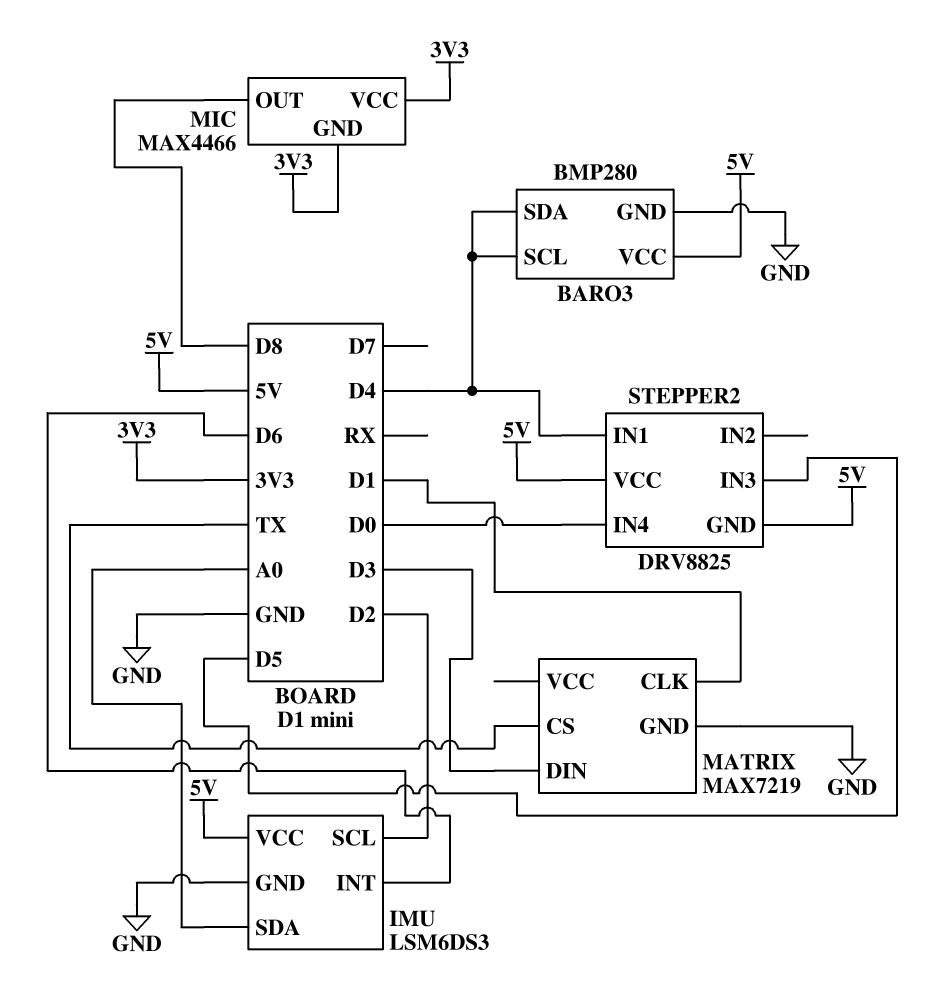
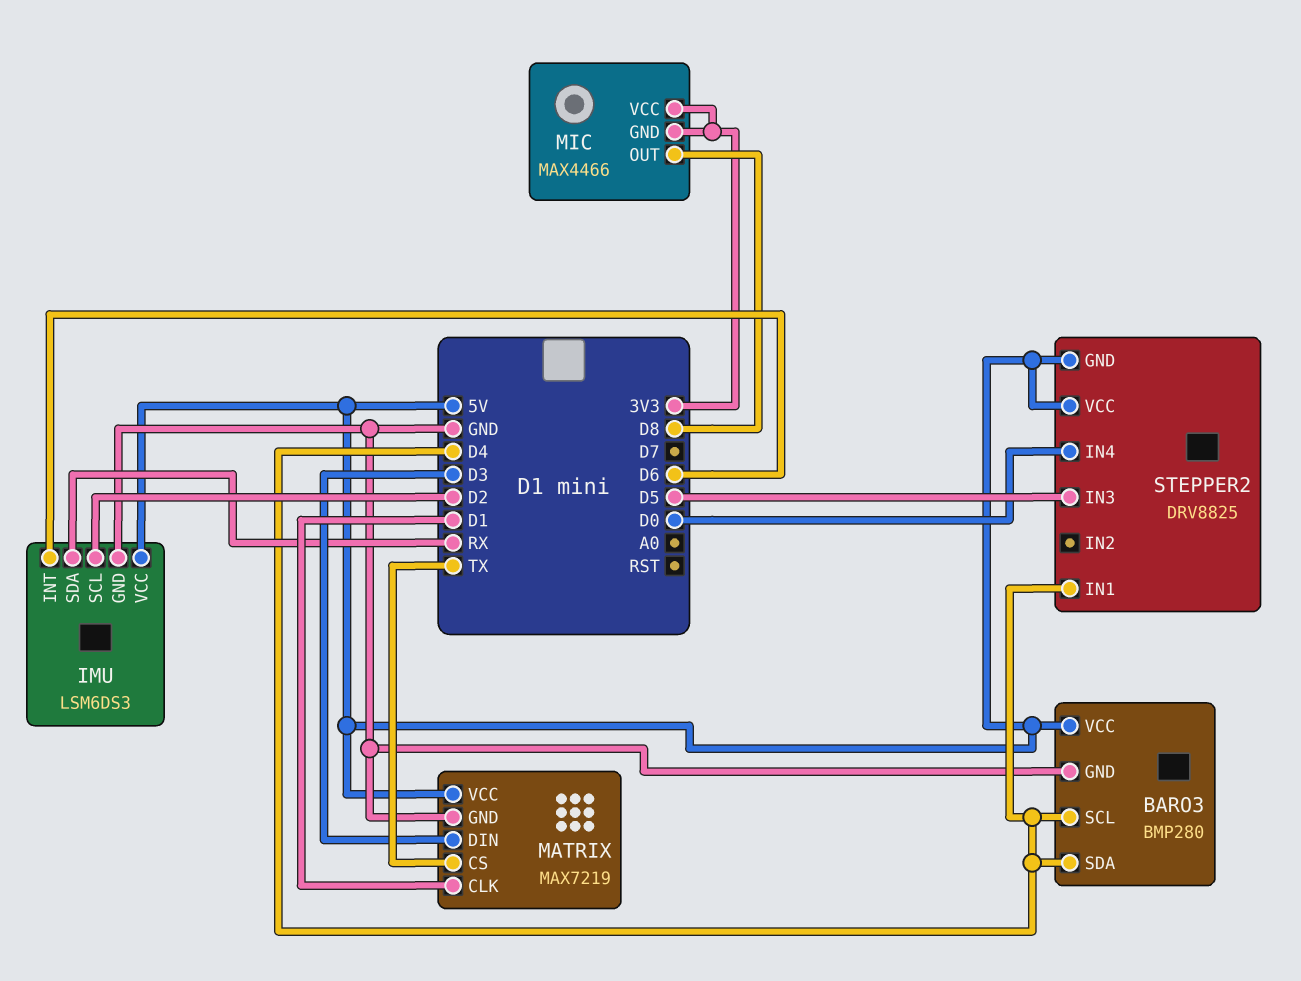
IMU pin SDA: A0 -> RX
MATRIX pin VCC: none -> 5V

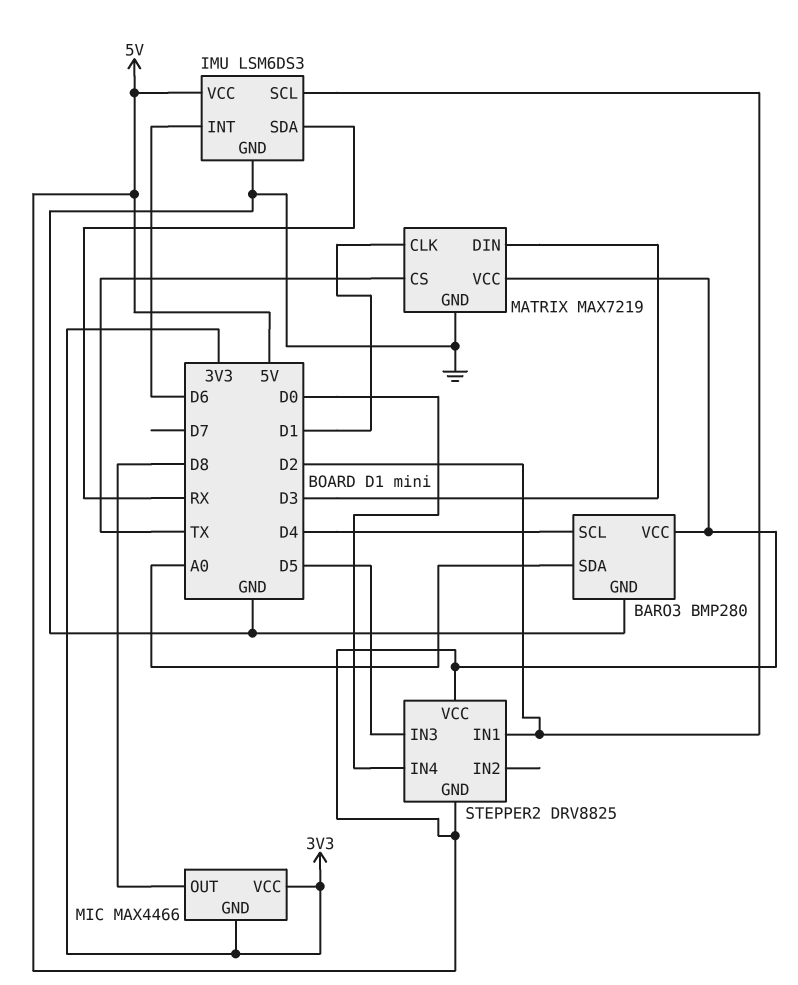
BARO3 pin SDA: D4 -> A0
STEPPER2 pin IN1: D4 -> D2

